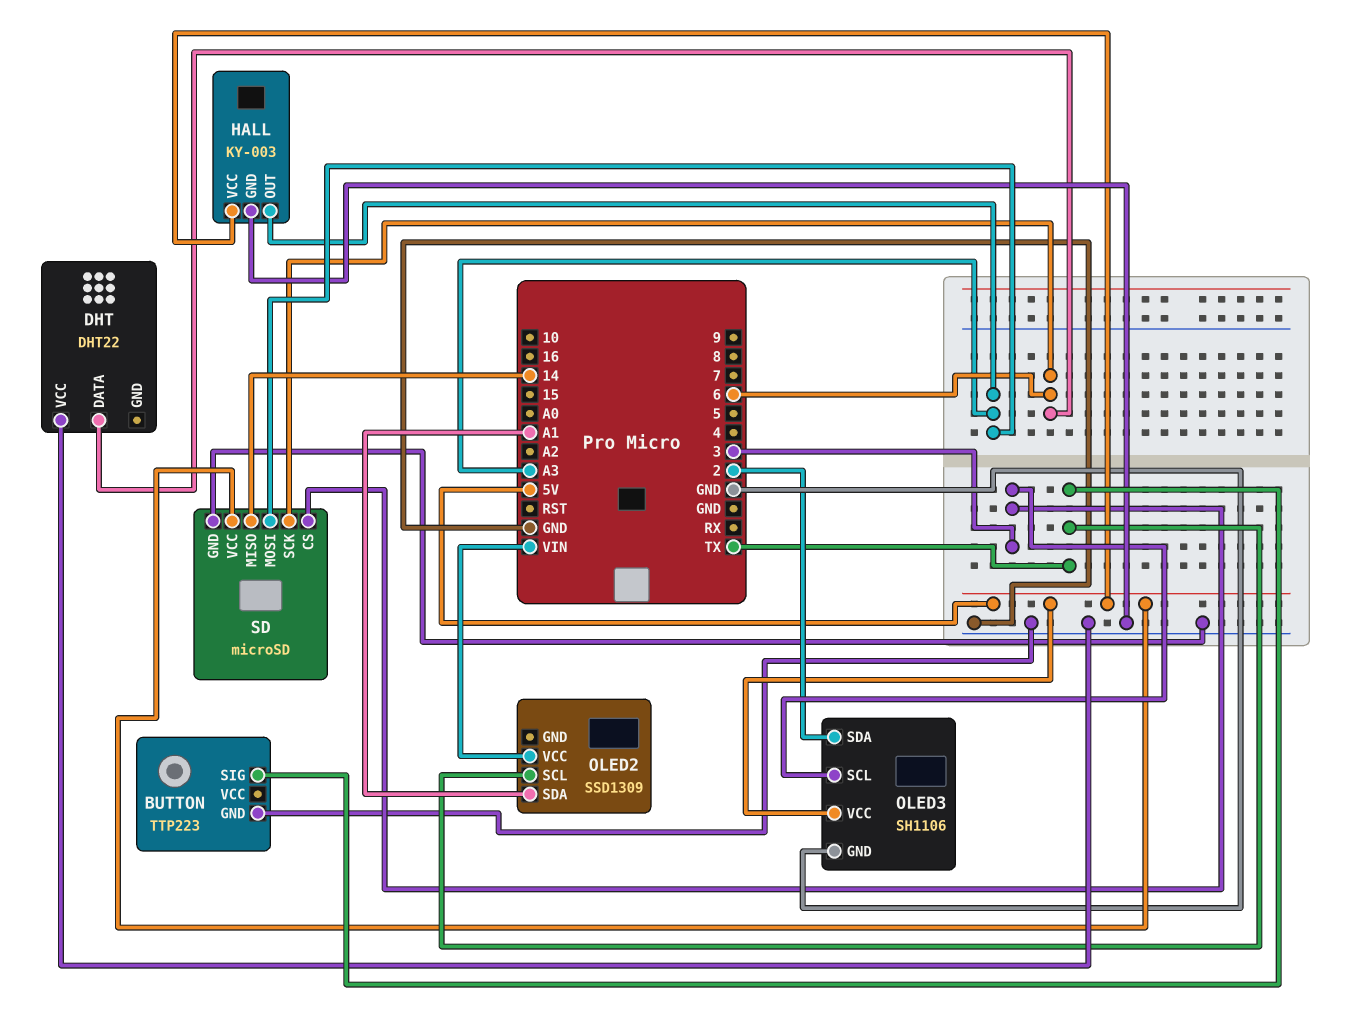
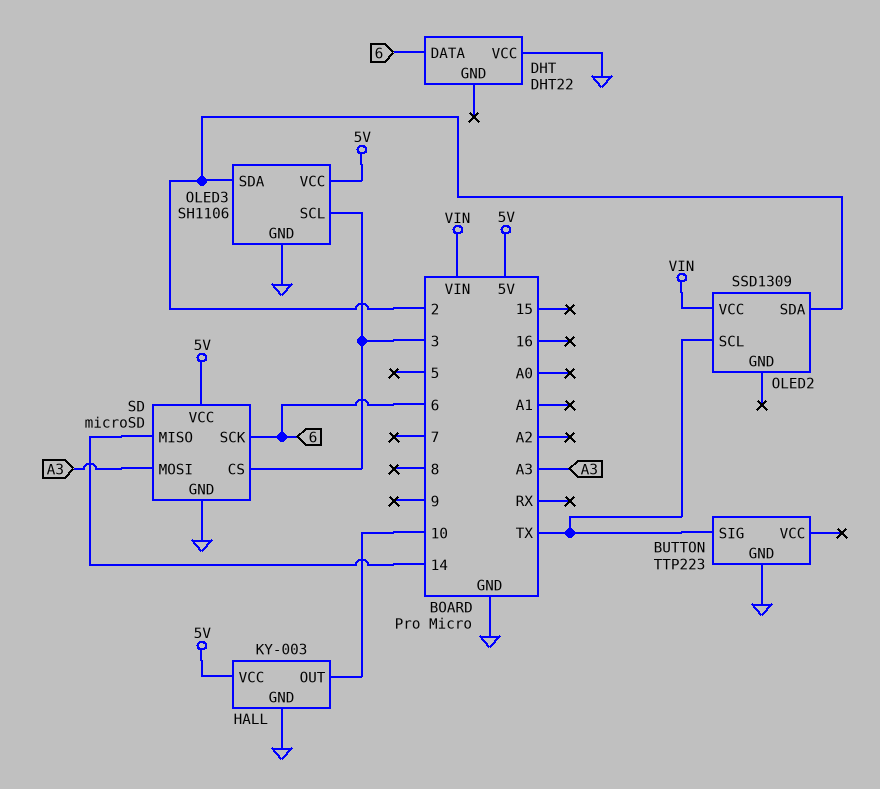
HALL pin OUT: A3 -> 10
OLED2 pin SDA: A1 -> 2

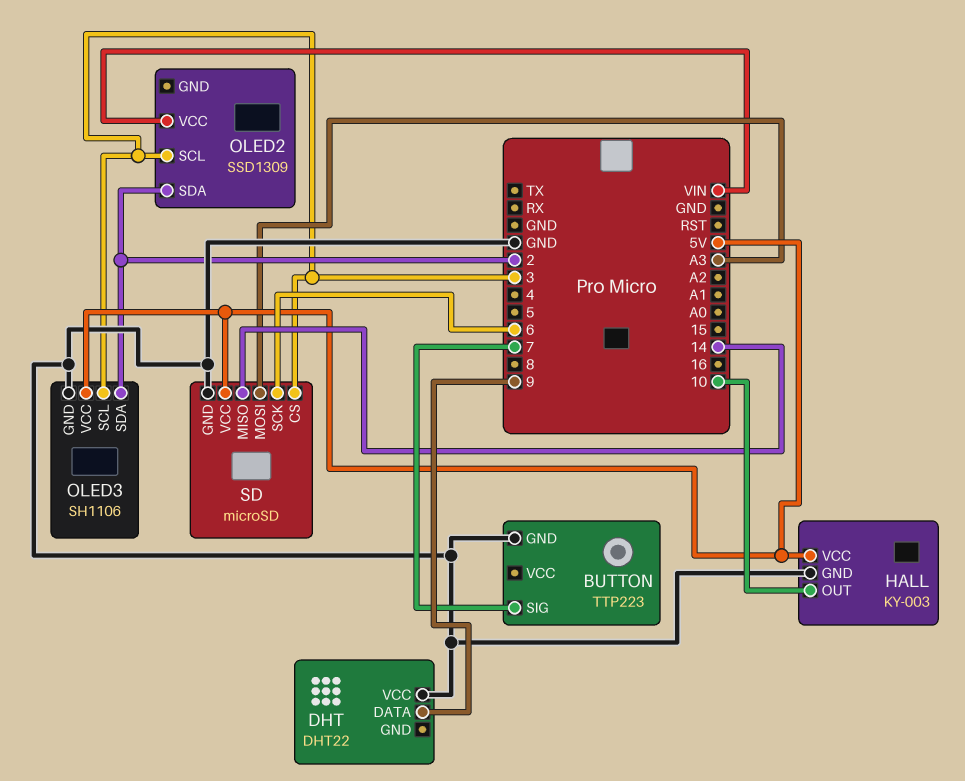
BUTTON pin SIG: TX -> 7
DHT pin DATA: 6 -> 9
OLED2 pin SCL: TX -> 3

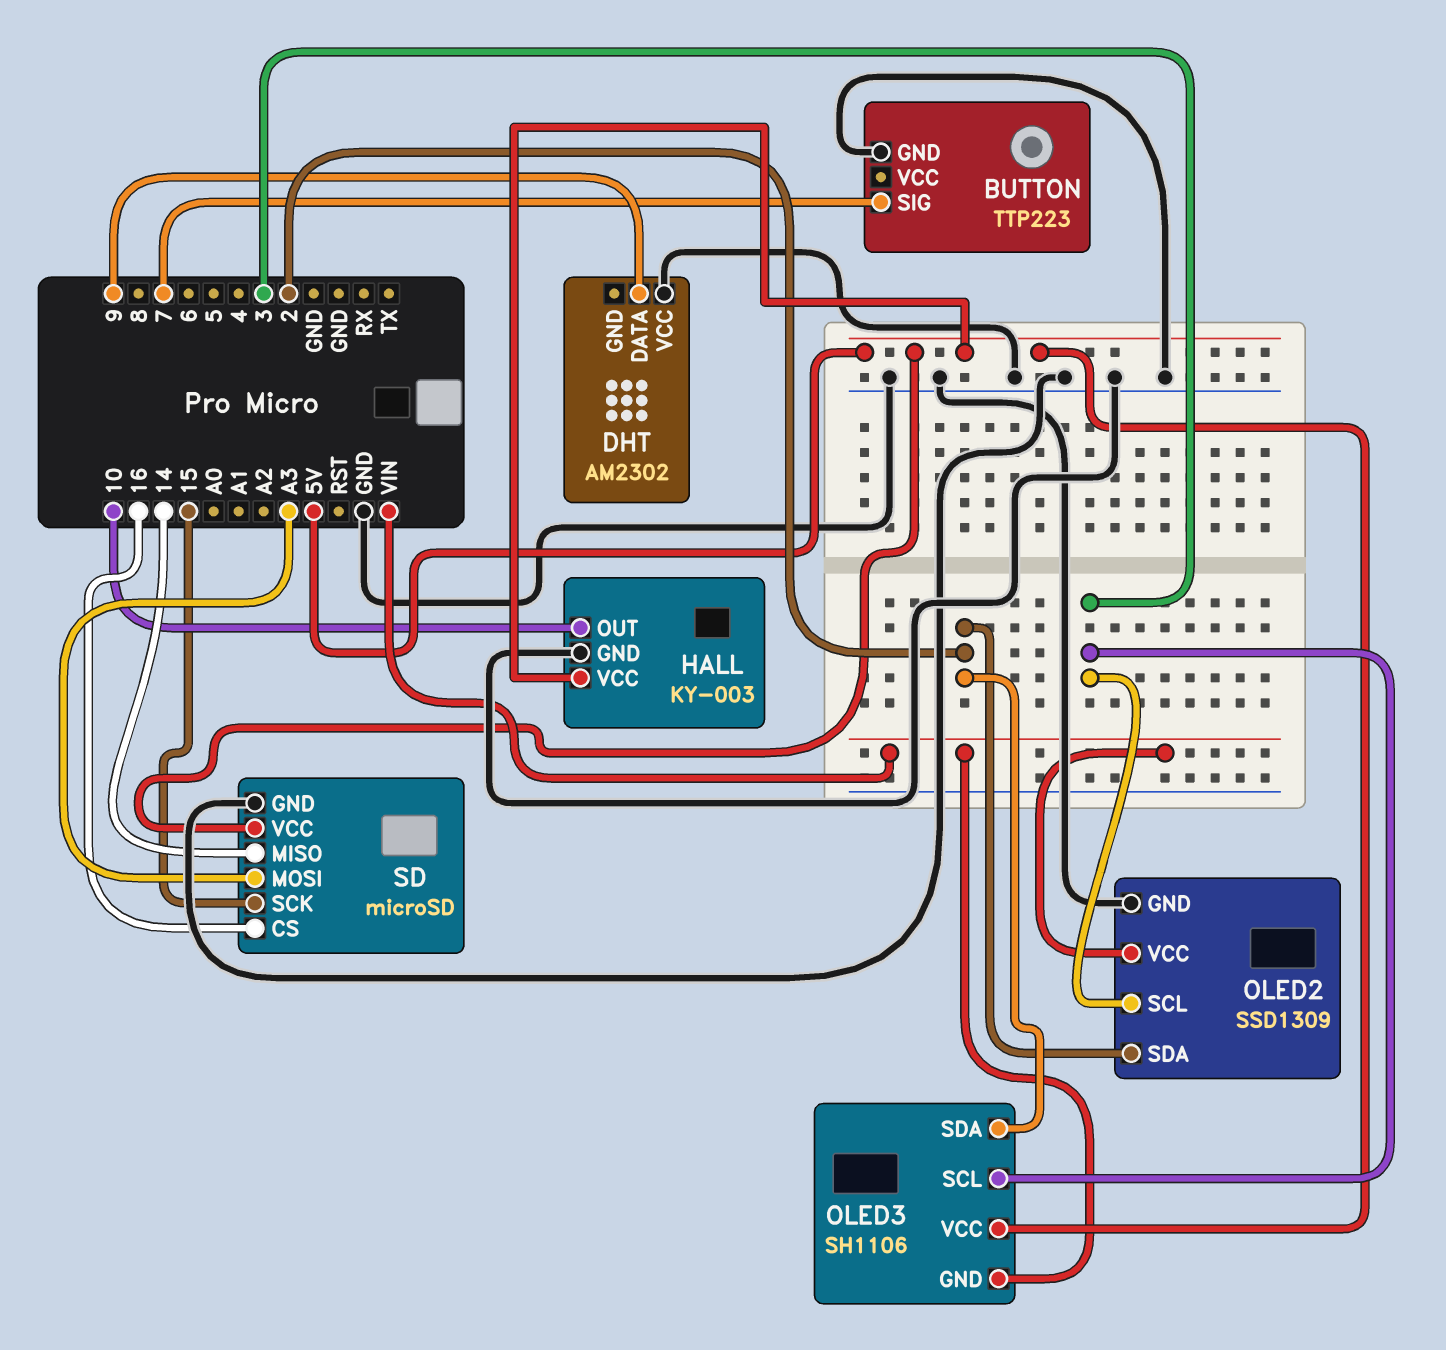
DHT: DHT22 -> AM2302
OLED2 pin GND: none -> GND
OLED3 pin GND: GND -> VIN
SD pin CS: 3 -> 16
SD pin SCK: 6 -> 15

